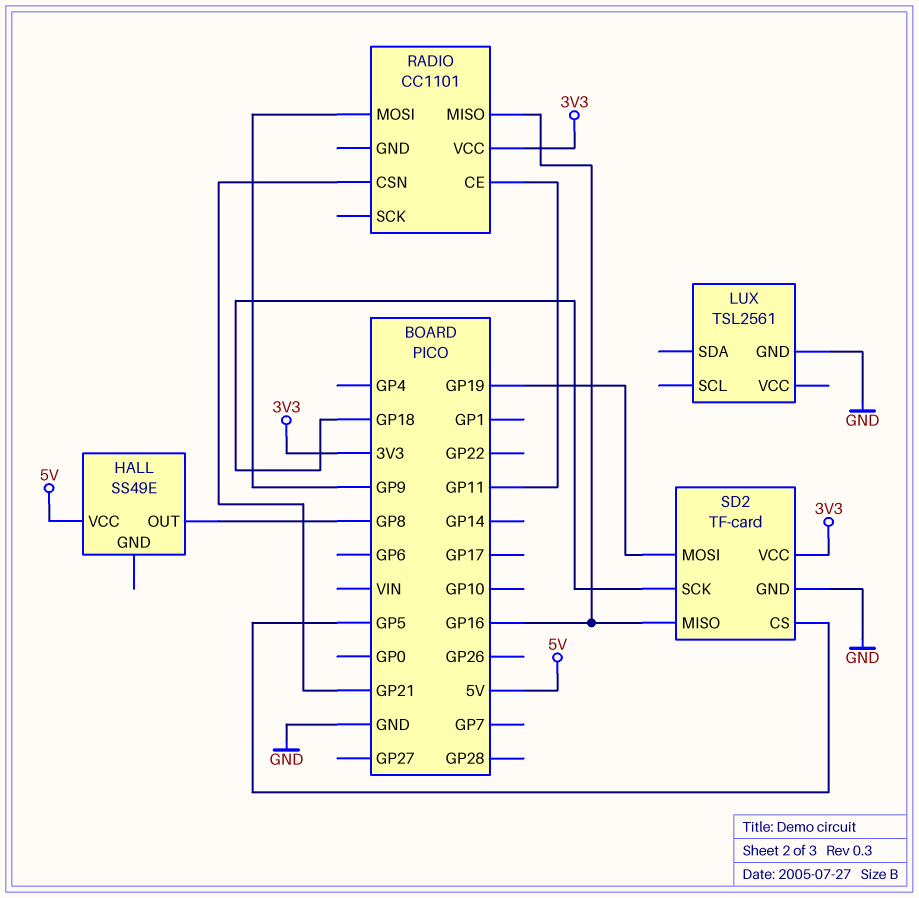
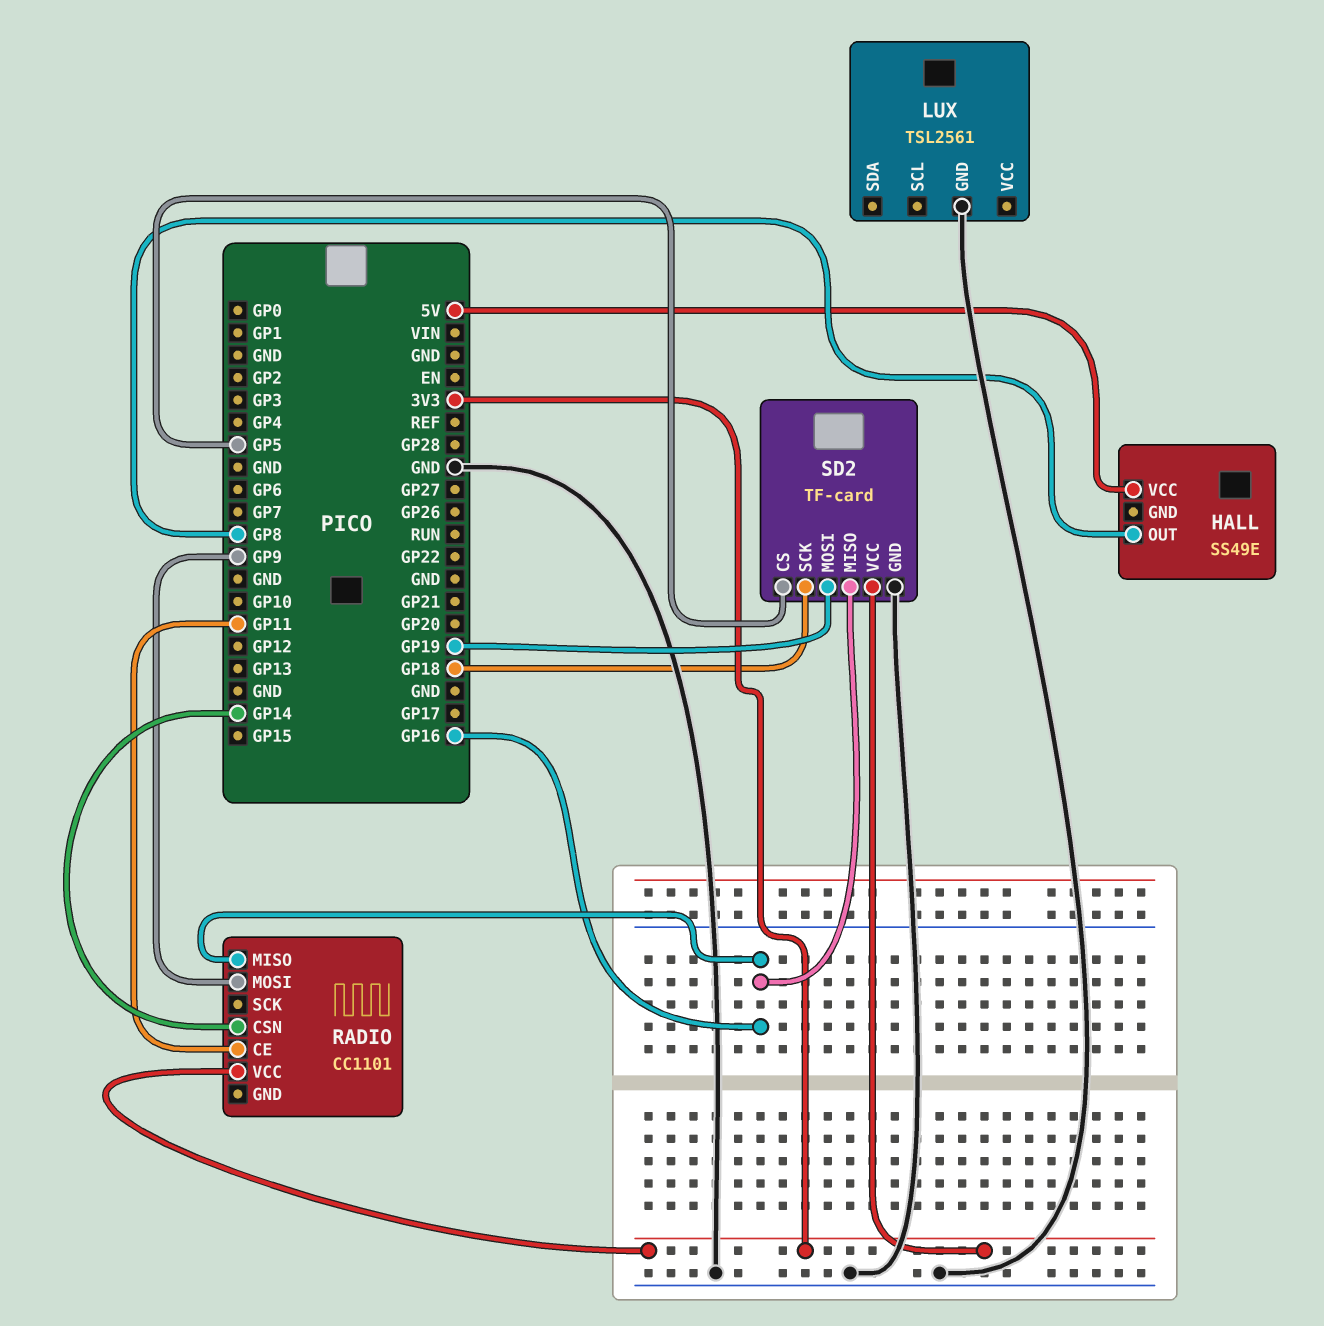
RADIO pin CSN: GP21 -> GP14

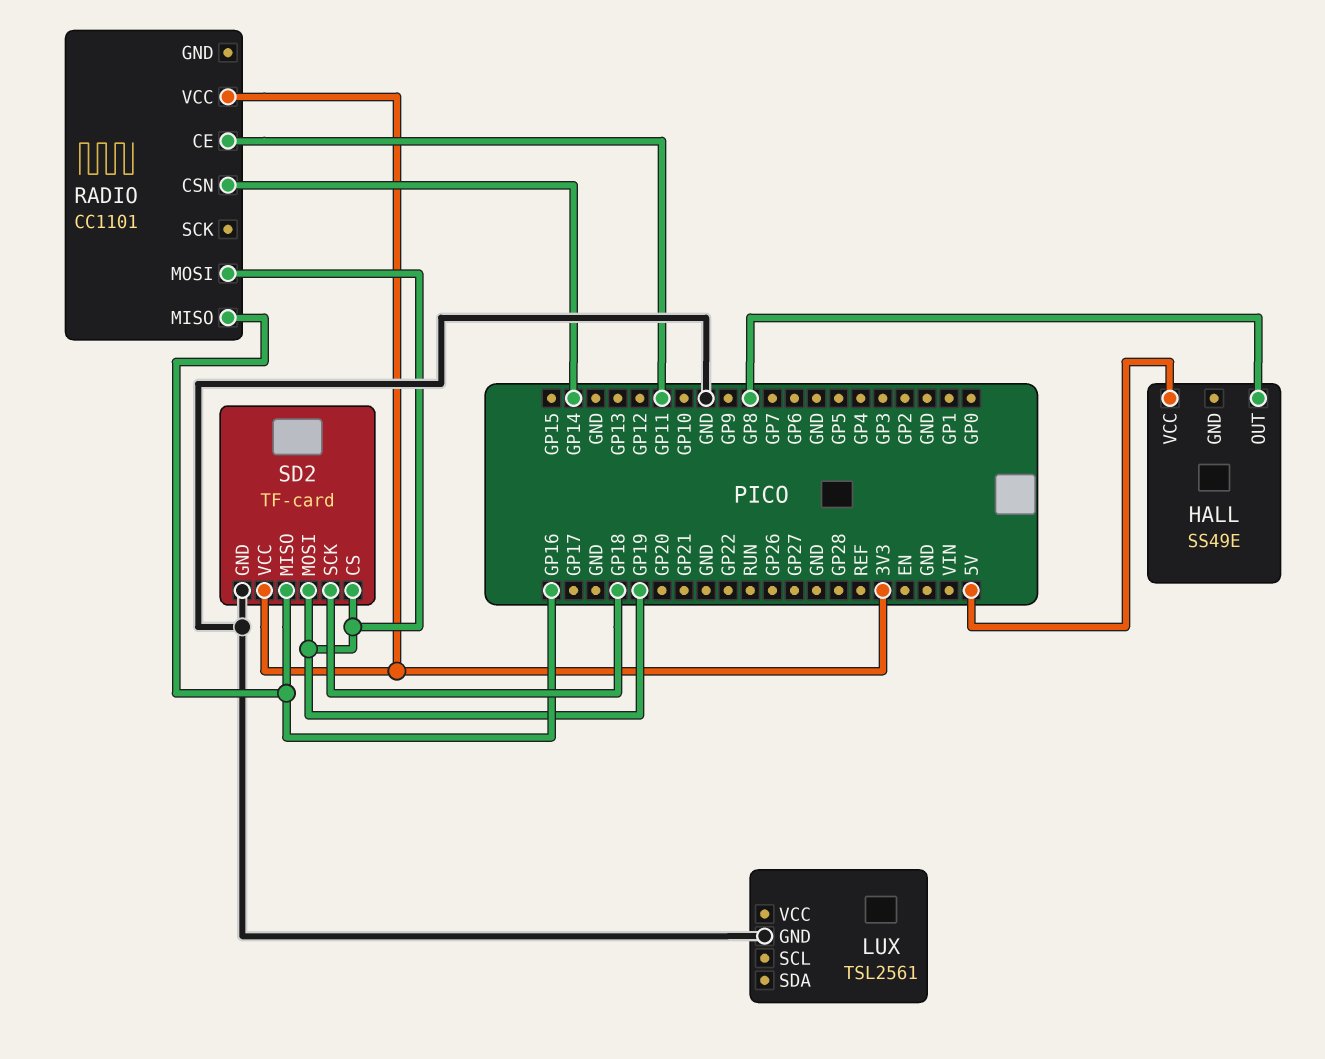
RADIO pin MOSI: GP9 -> GP19
SD2 pin CS: GP5 -> GP19

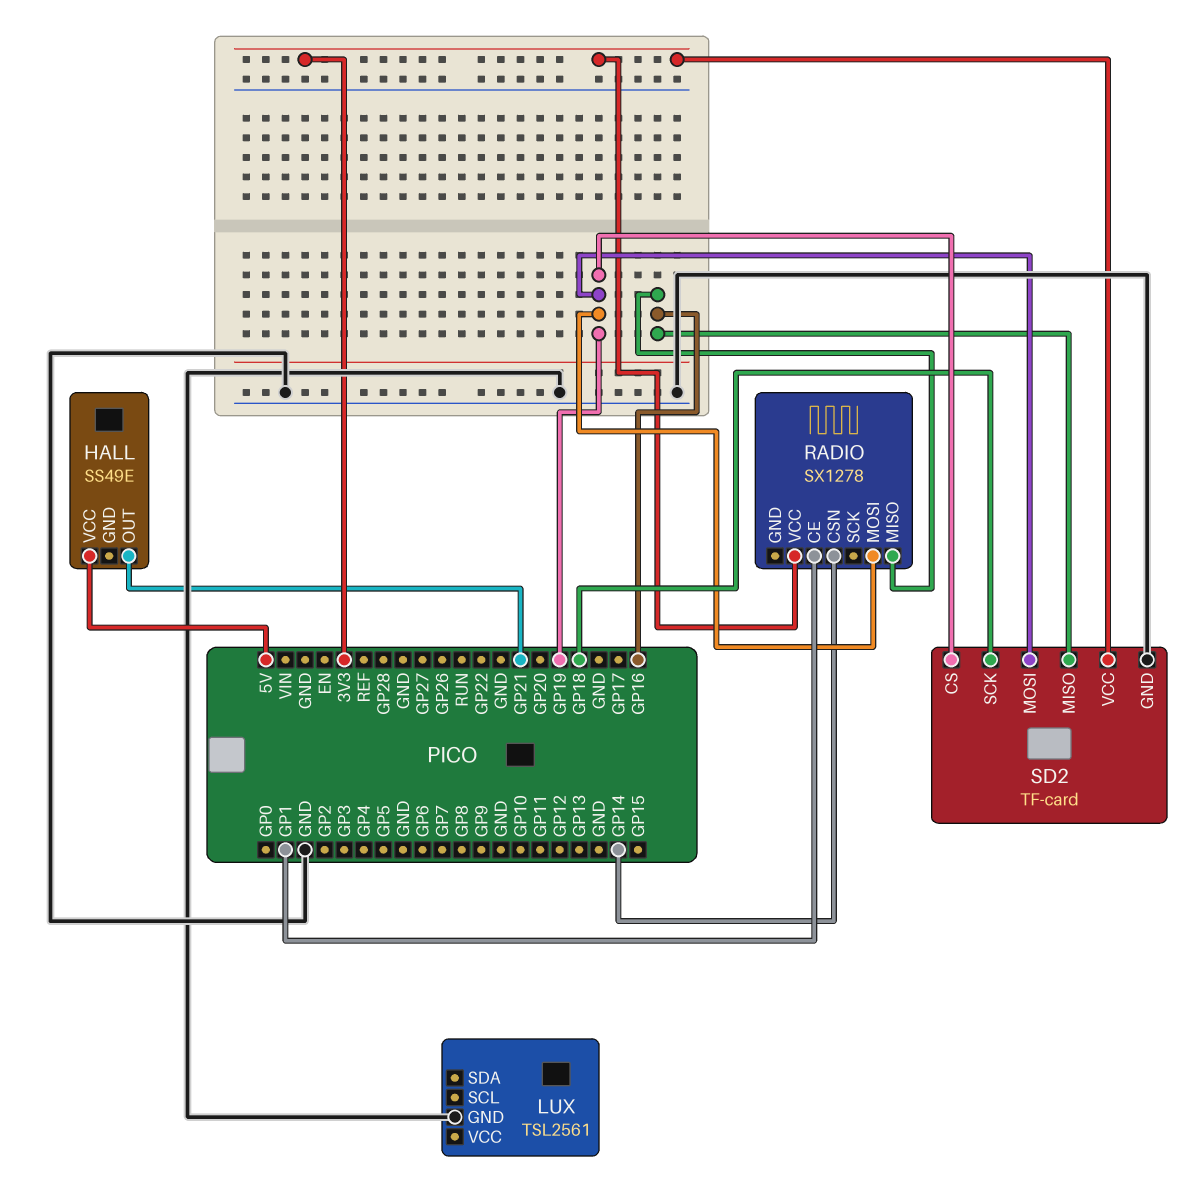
HALL pin OUT: GP8 -> GP21
RADIO: CC1101 -> SX1278
RADIO pin CE: GP11 -> GP1

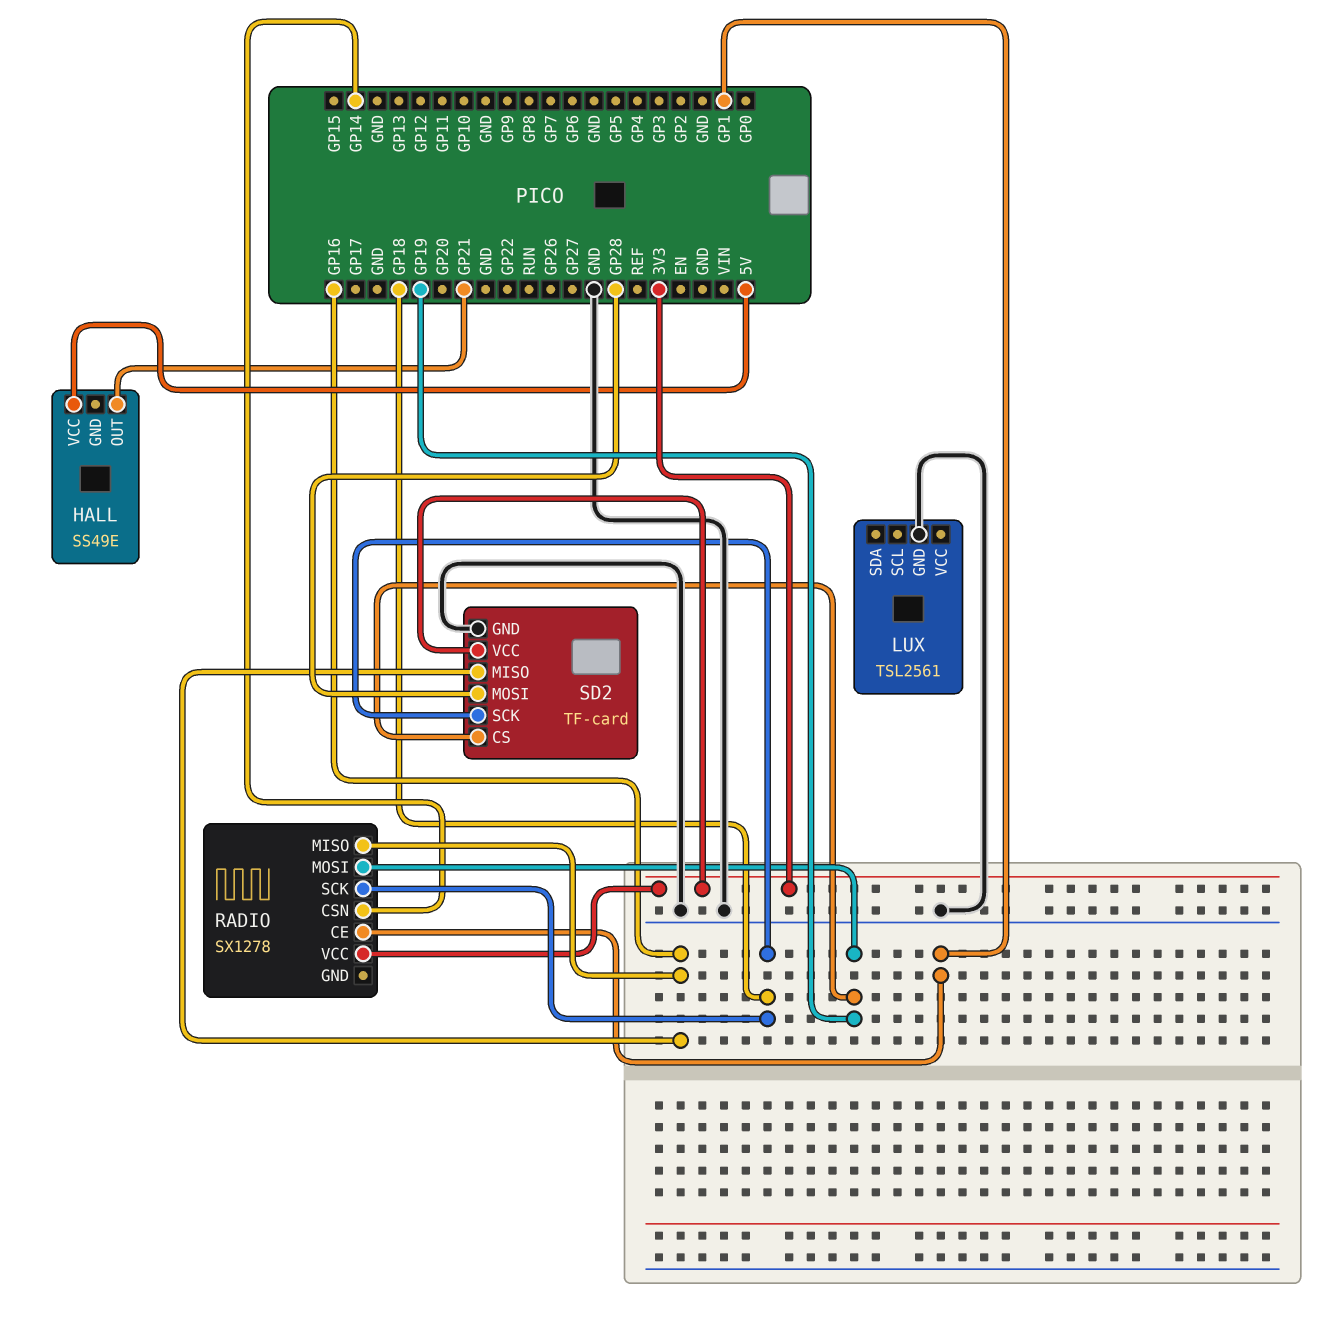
RADIO pin SCK: none -> GP18
SD2 pin MOSI: GP19 -> GP28

